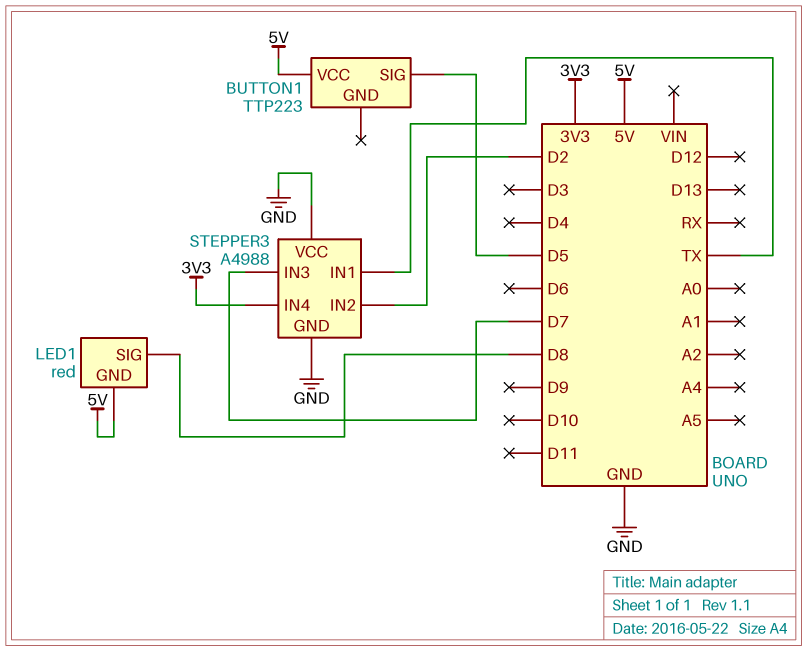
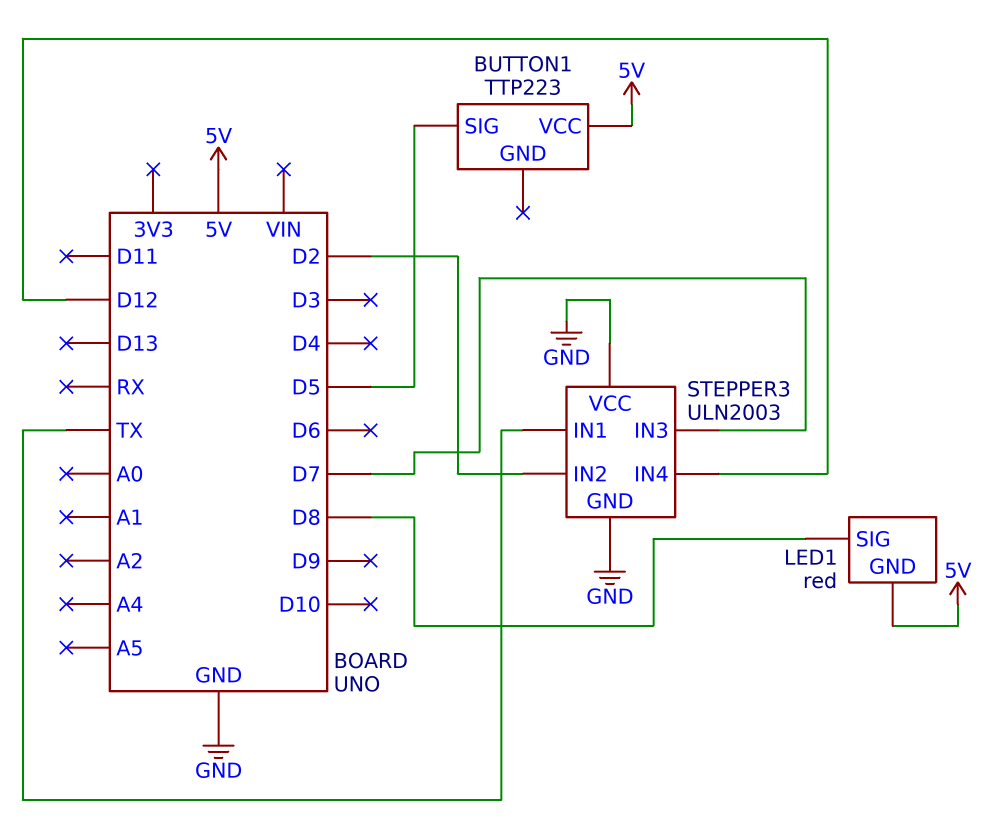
STEPPER3: A4988 -> ULN2003
STEPPER3 pin IN4: 3V3 -> D12

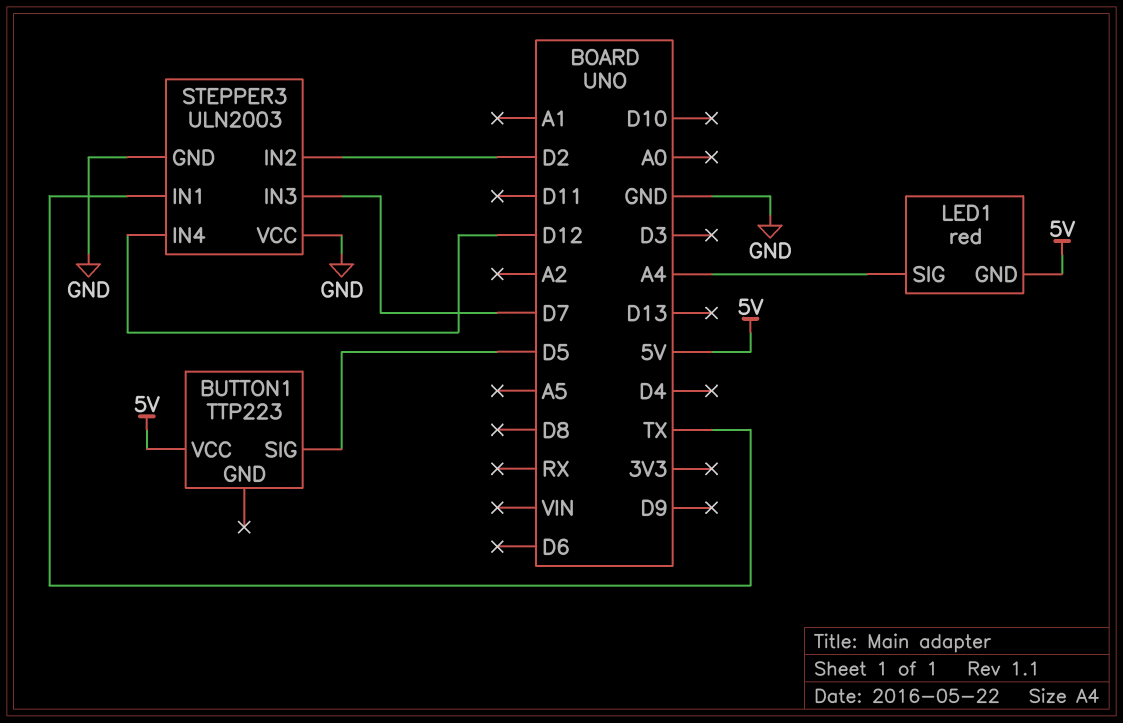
LED1 pin SIG: D8 -> A4

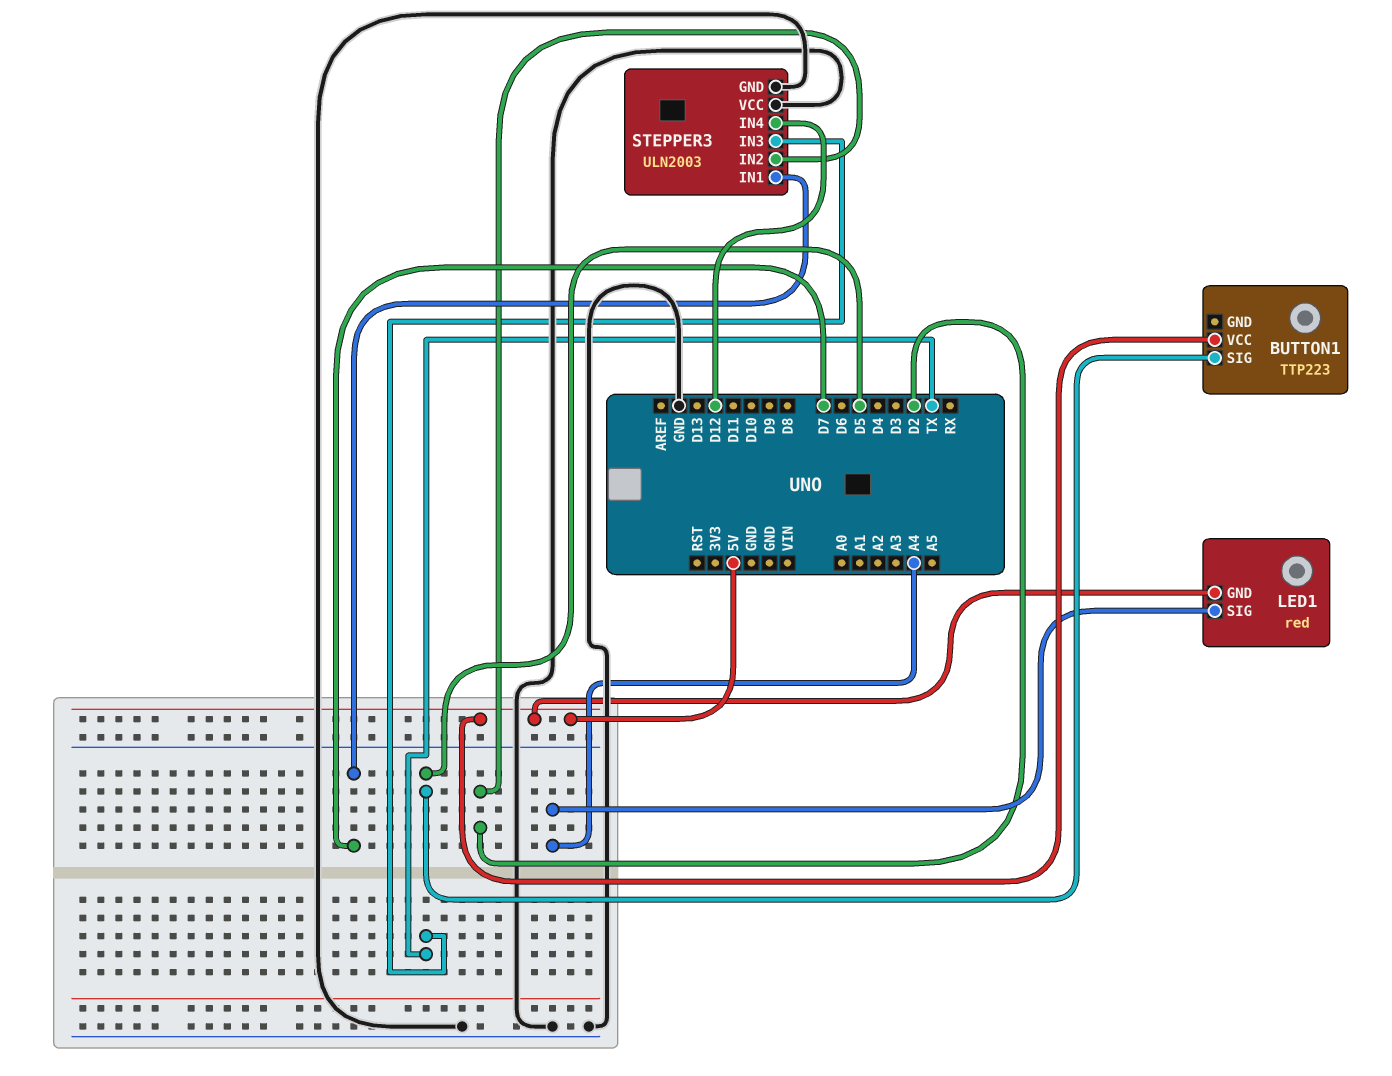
STEPPER3 pin IN1: TX -> D7
STEPPER3 pin IN3: D7 -> TX

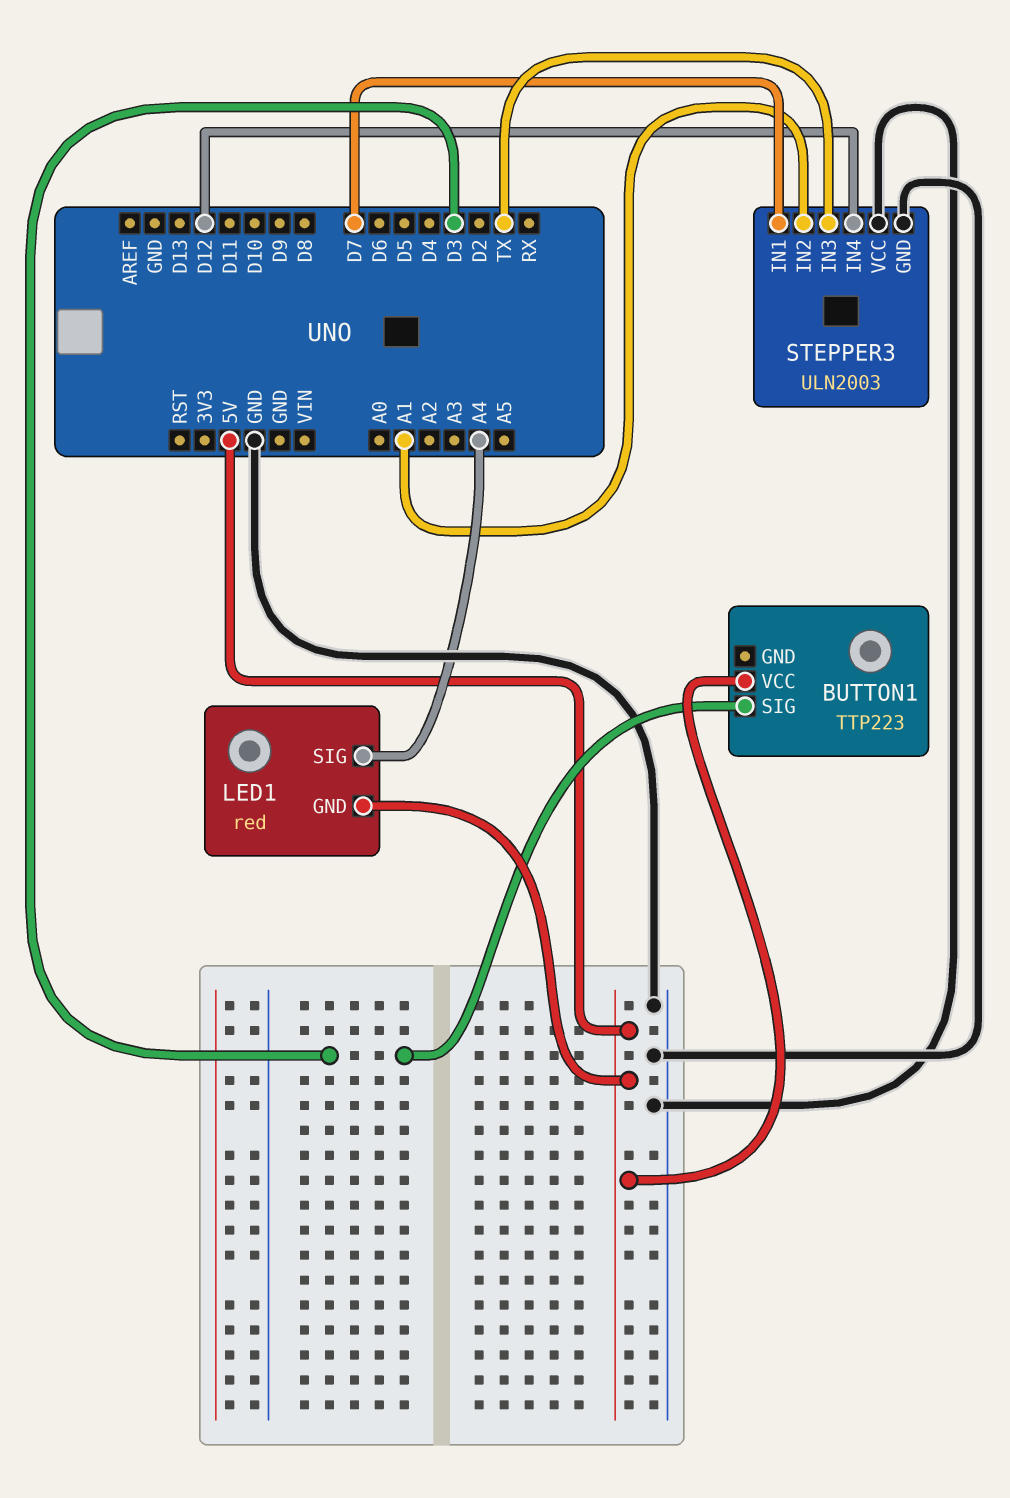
BUTTON1 pin SIG: D5 -> D3
STEPPER3 pin IN2: D2 -> A1

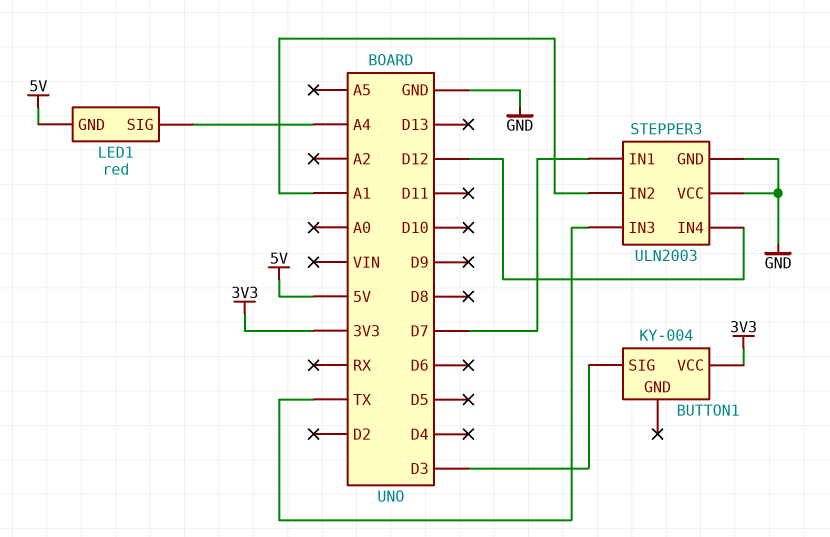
BUTTON1: TTP223 -> KY-004
BUTTON1 pin VCC: 5V -> 3V3

